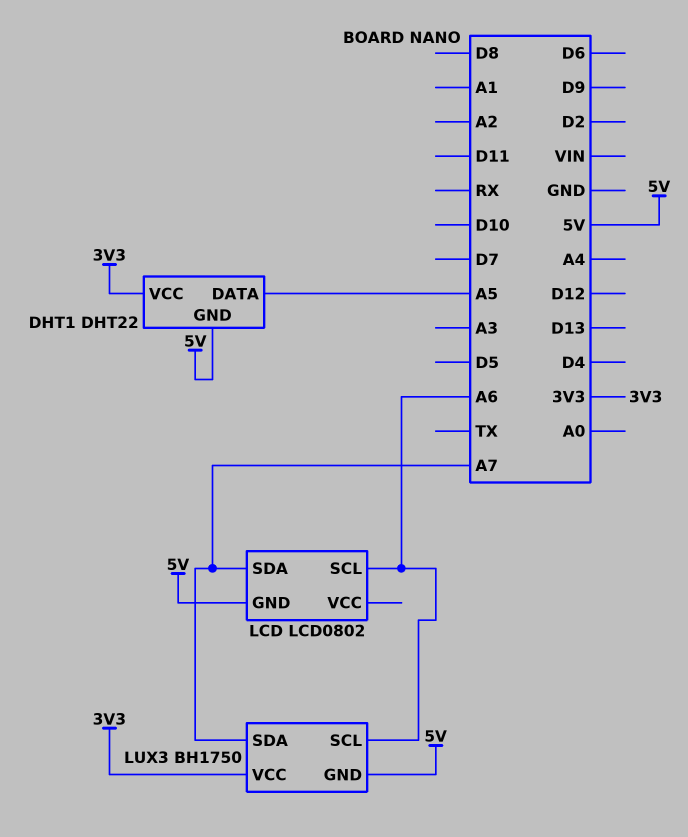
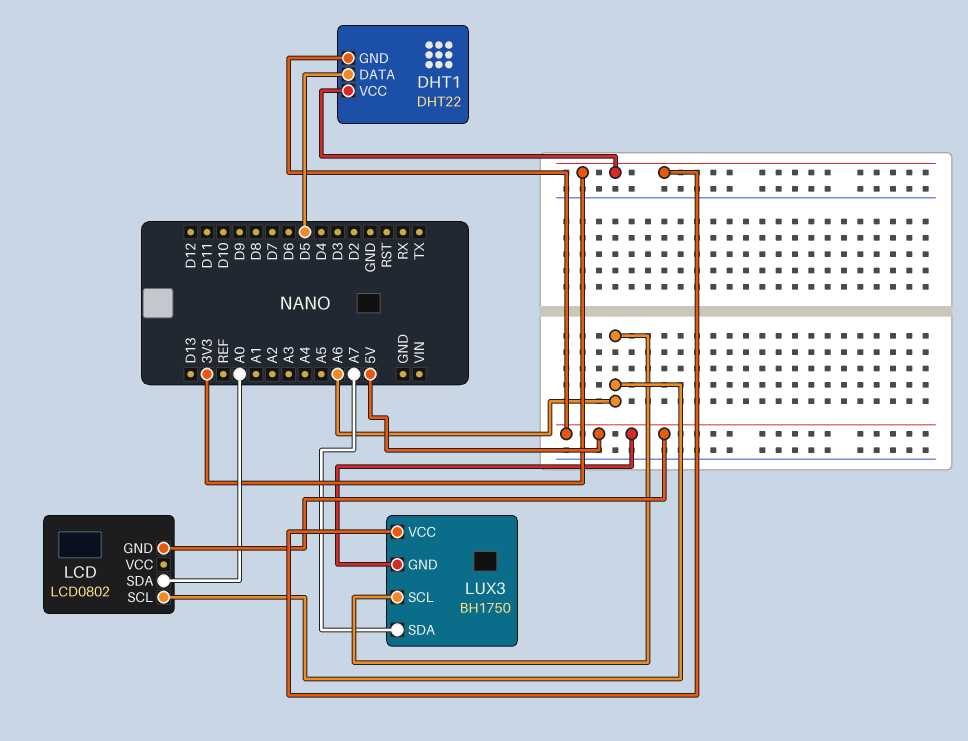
DHT1 pin DATA: A5 -> D5
LCD pin SDA: A7 -> A0

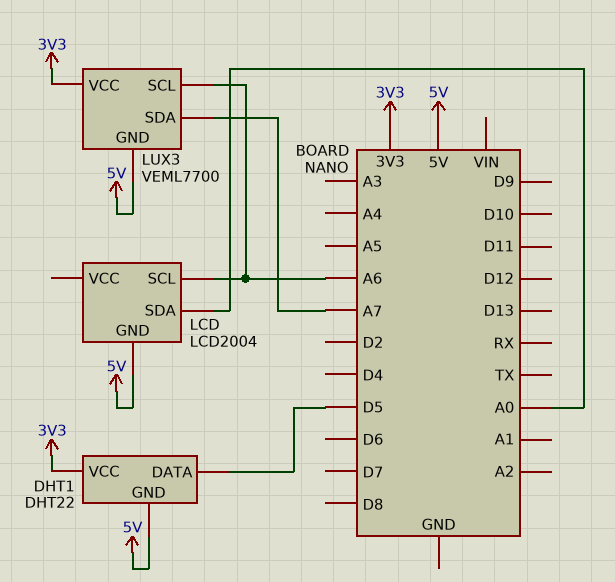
LCD: LCD0802 -> LCD2004
LUX3: BH1750 -> VEML7700

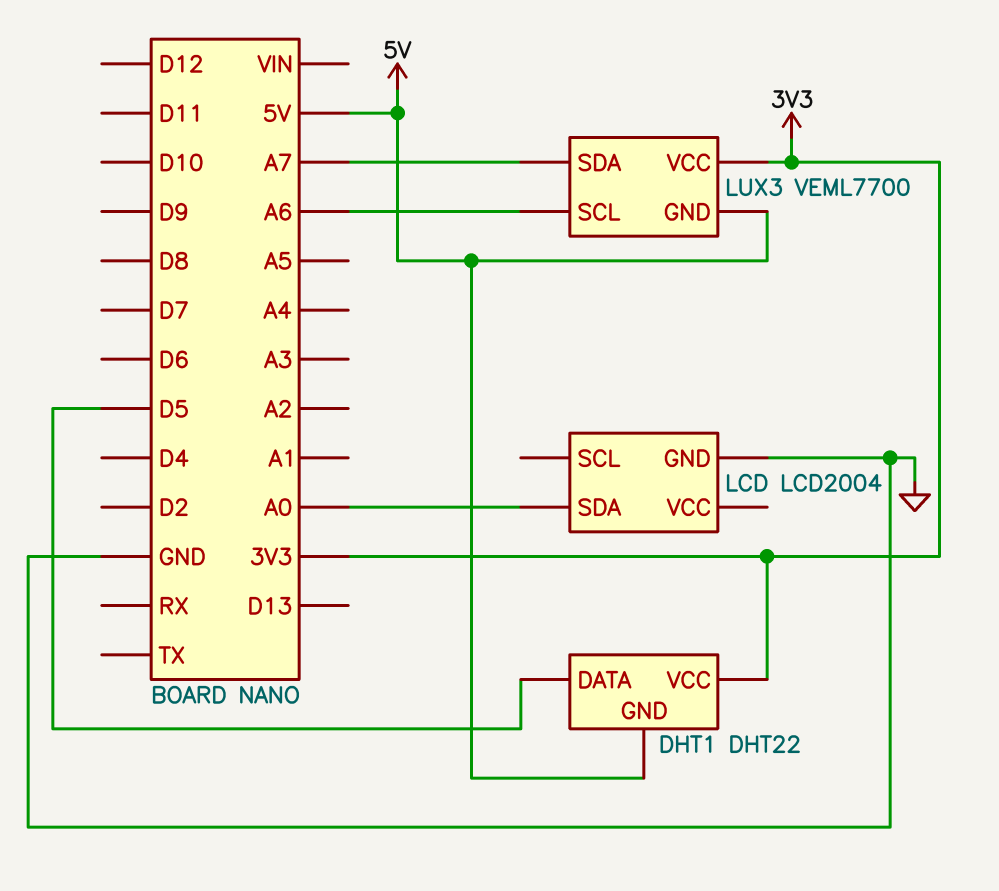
LCD pin GND: 5V -> GND
LCD pin SCL: A6 -> none

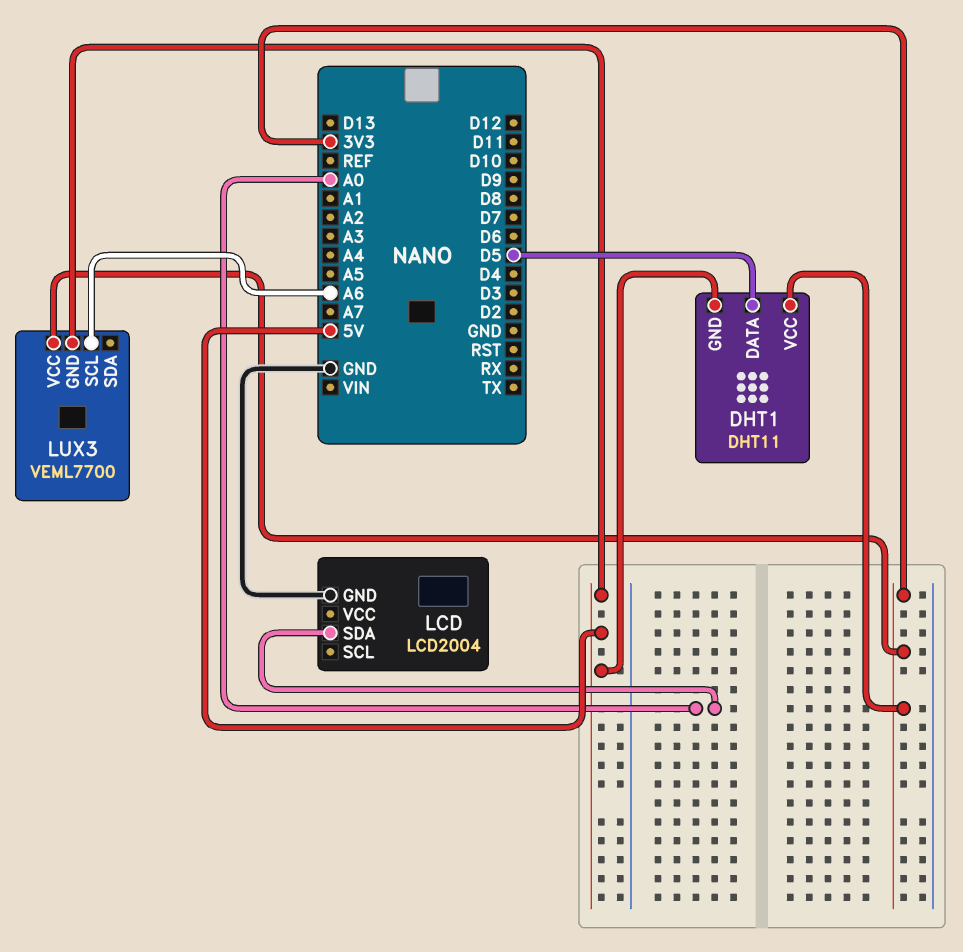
DHT1: DHT22 -> DHT11
LUX3 pin SDA: A7 -> none

